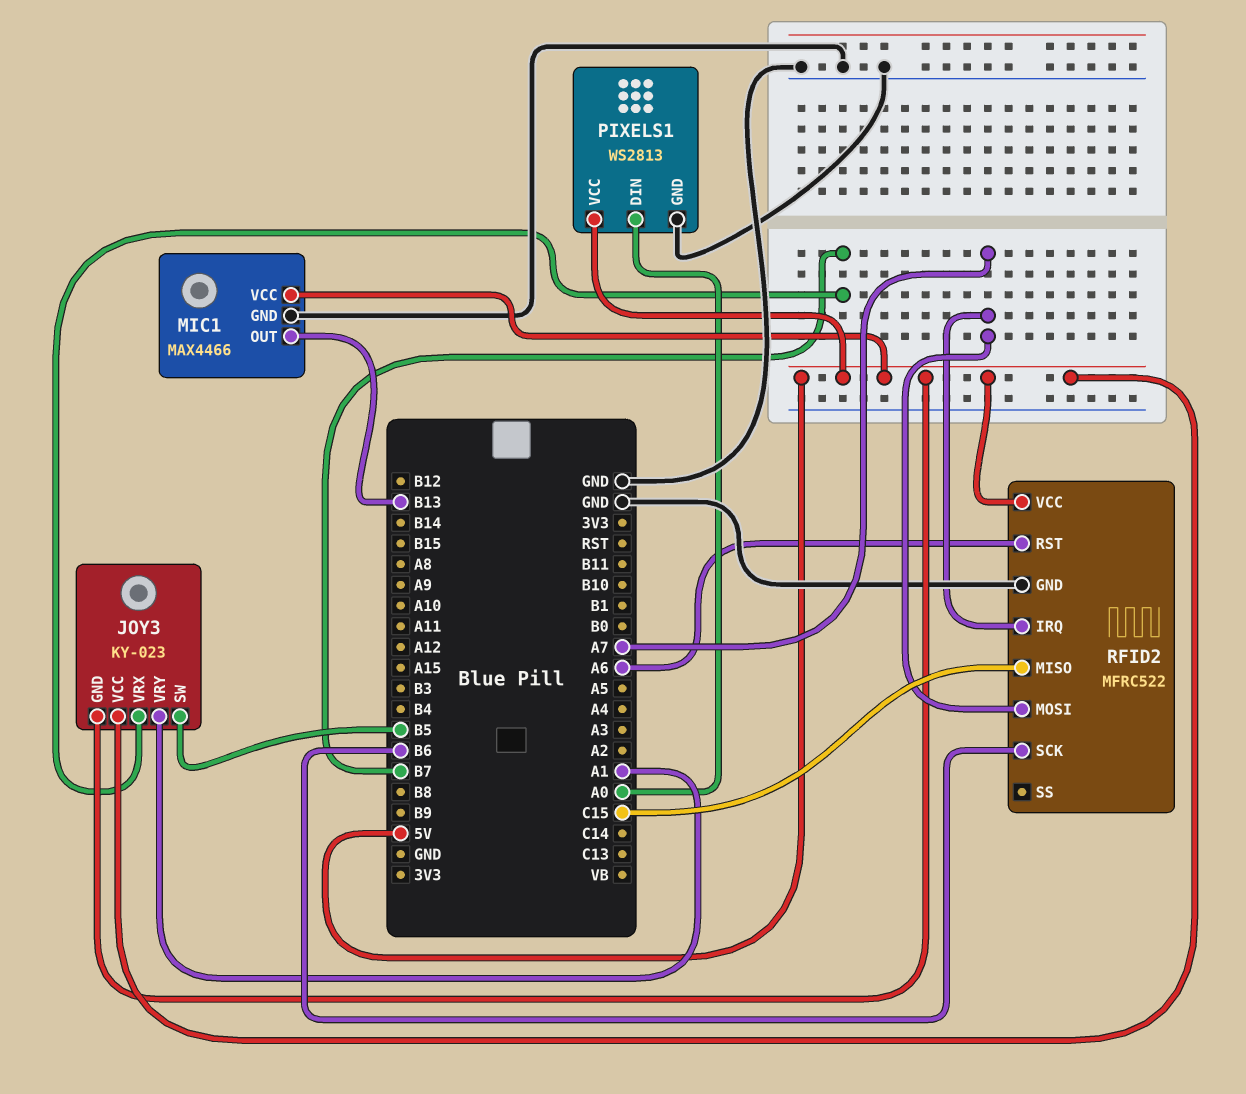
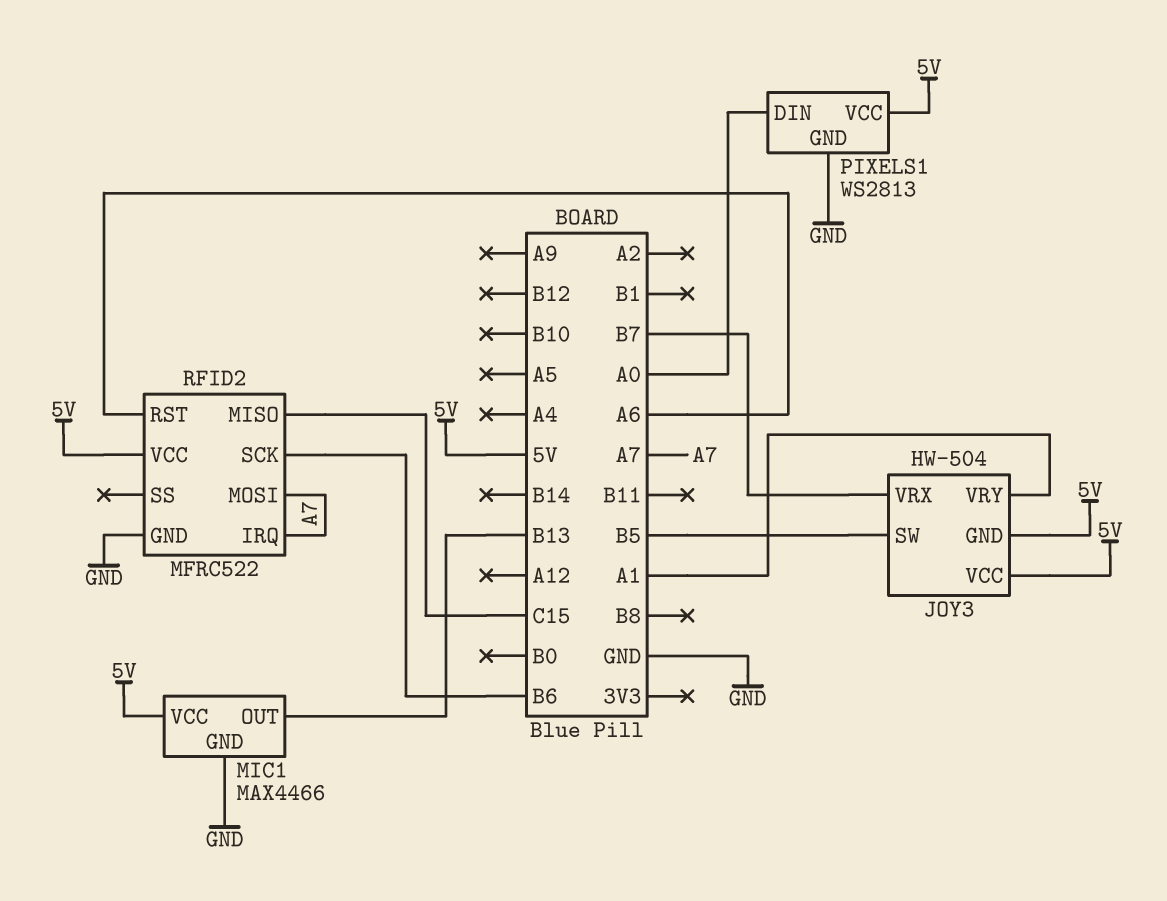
JOY3: KY-023 -> HW-504

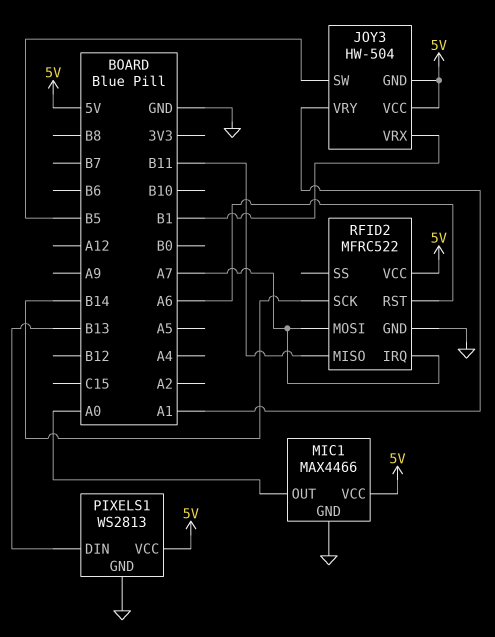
JOY3 pin VRX: B7 -> B1
MIC1 pin OUT: B13 -> A0
PIXELS1 pin DIN: A0 -> B13
RFID2 pin MISO: C15 -> B11
RFID2 pin SCK: B6 -> B14

